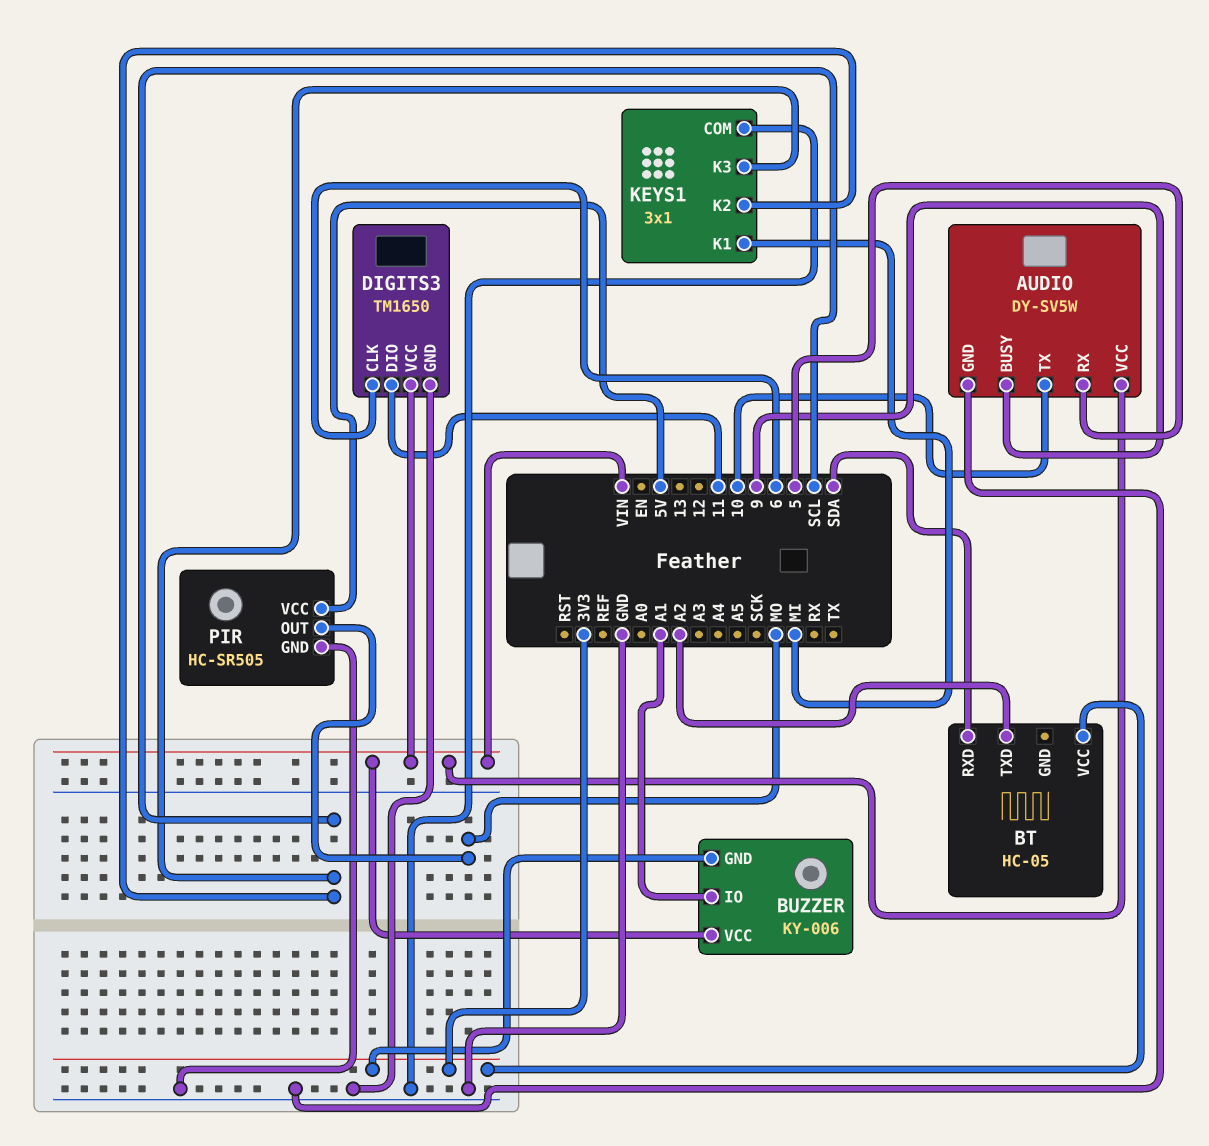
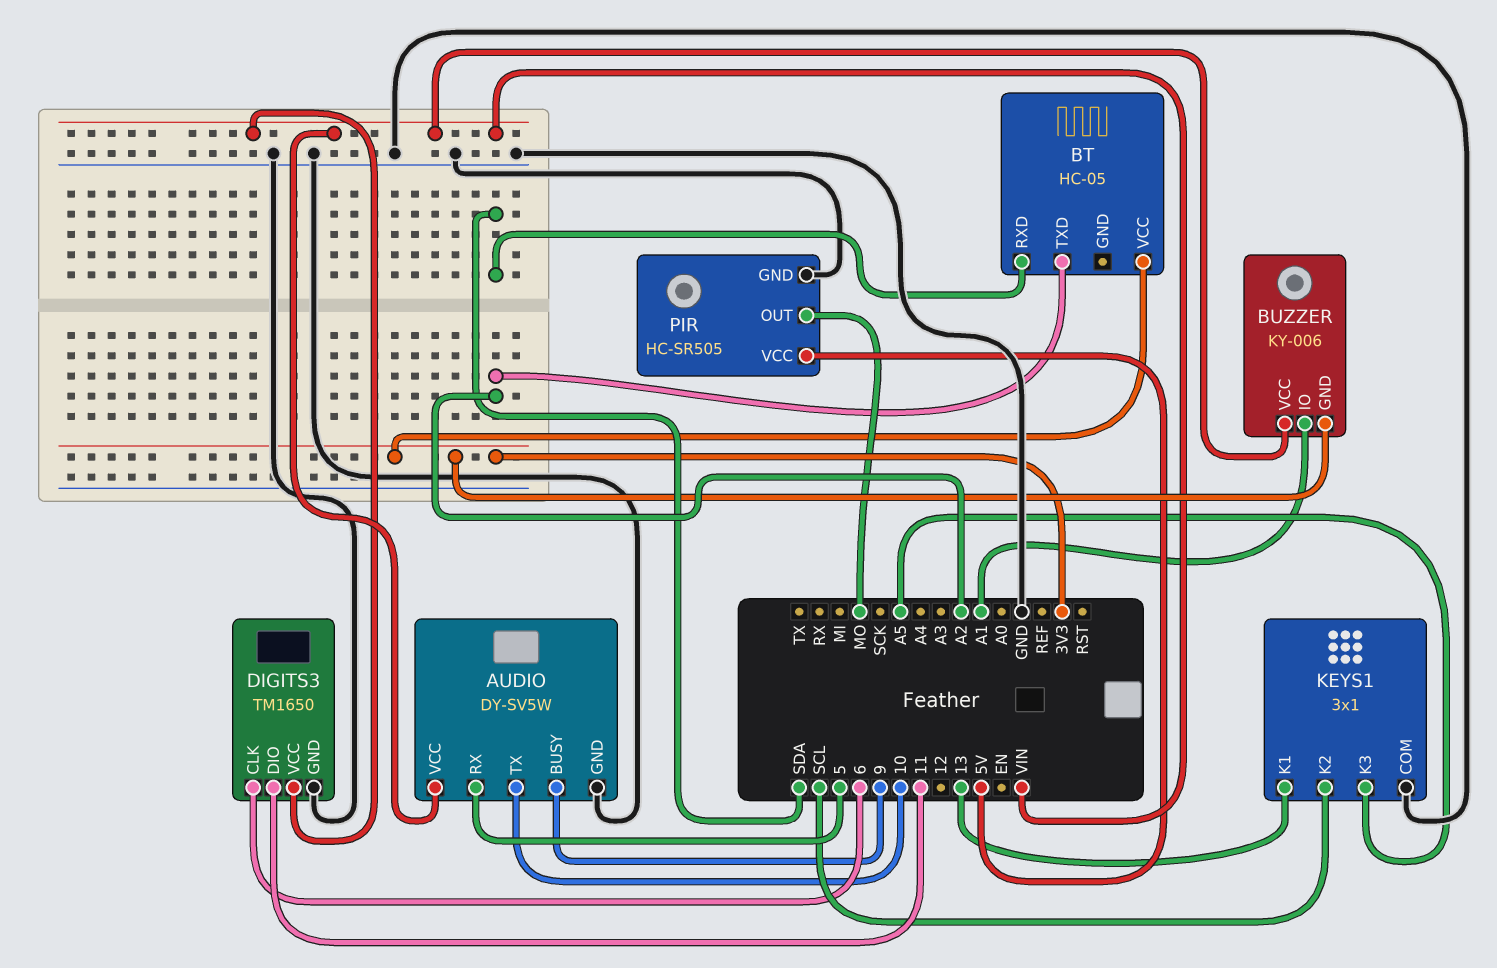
KEYS1 pin K1: MI -> 13
KEYS1 pin K3: SCL -> A5

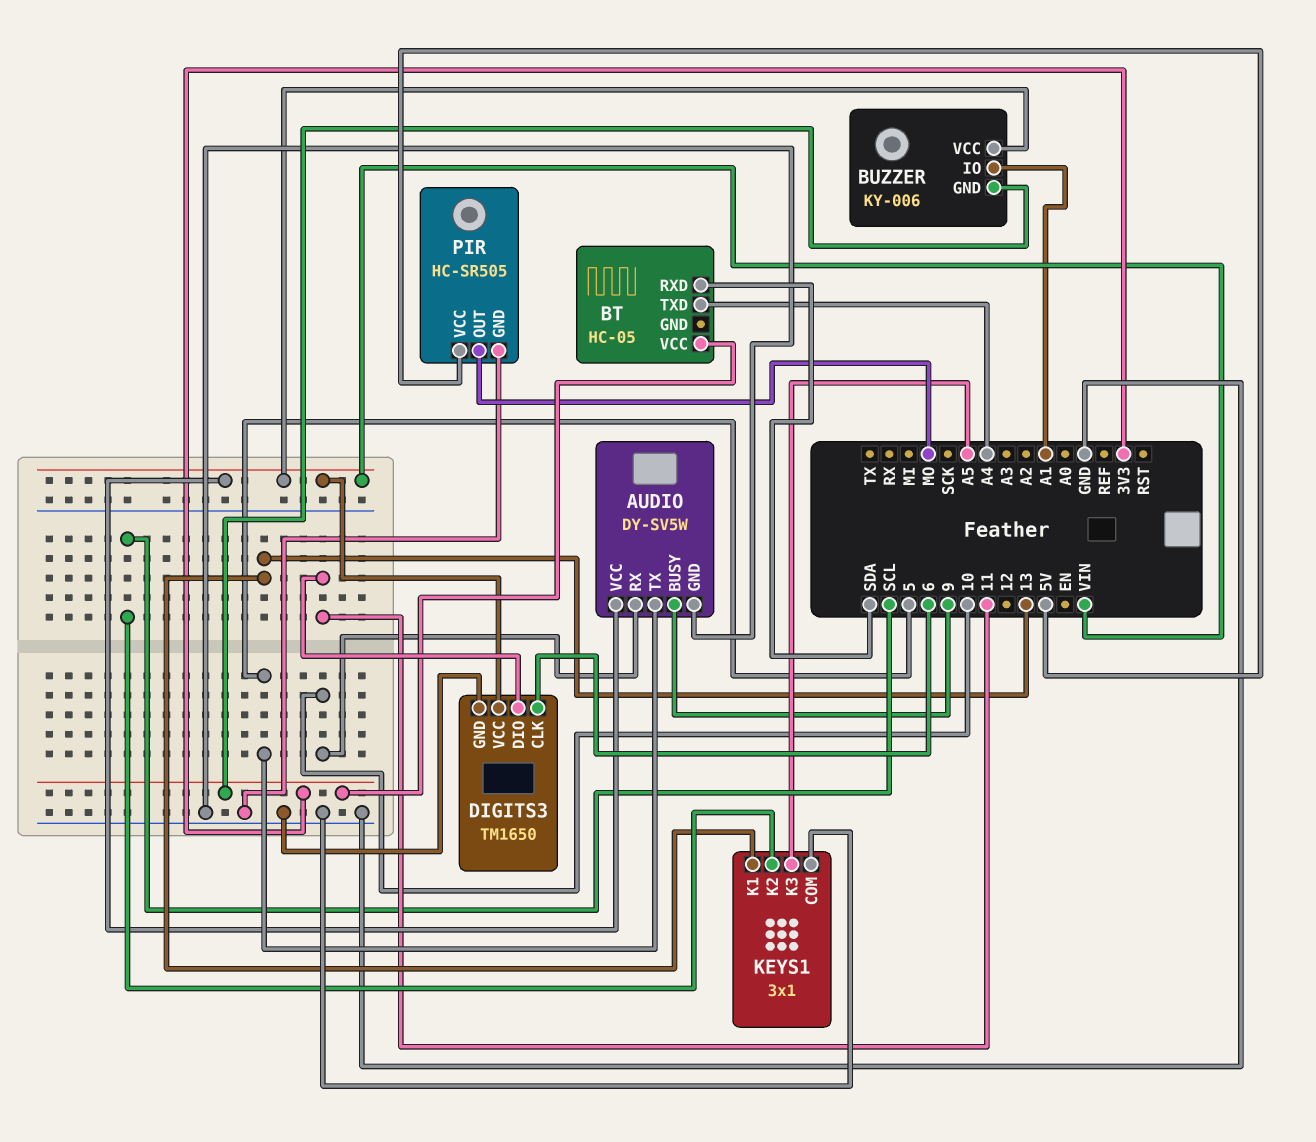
AUDIO pin RX: 5 -> 10
AUDIO pin TX: 10 -> 5
BT pin TXD: A2 -> A4

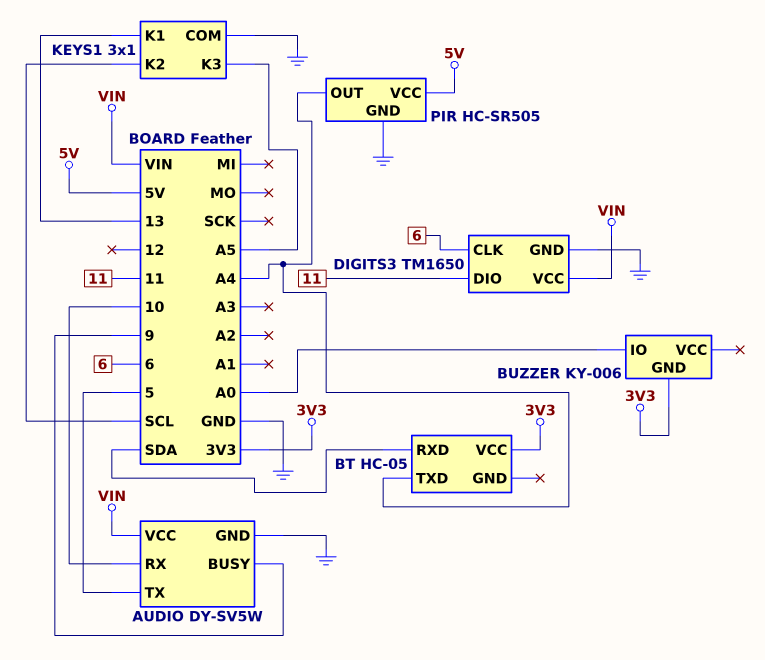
BUZZER pin IO: A1 -> A0
BUZZER pin VCC: VIN -> none
PIR pin OUT: MO -> A4

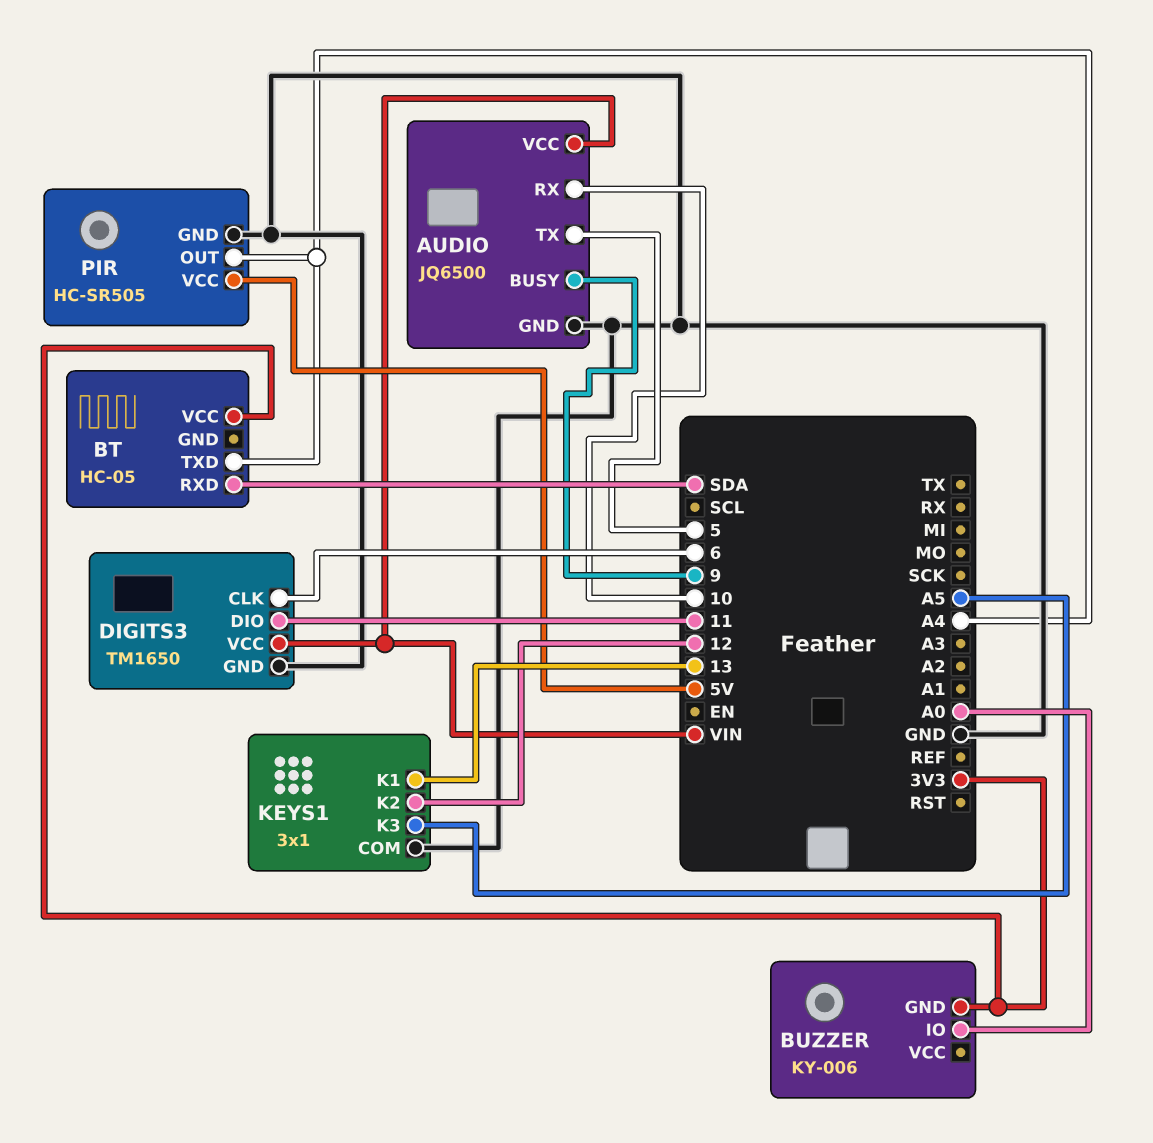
AUDIO: DY-SV5W -> JQ6500
KEYS1 pin K2: SCL -> 12

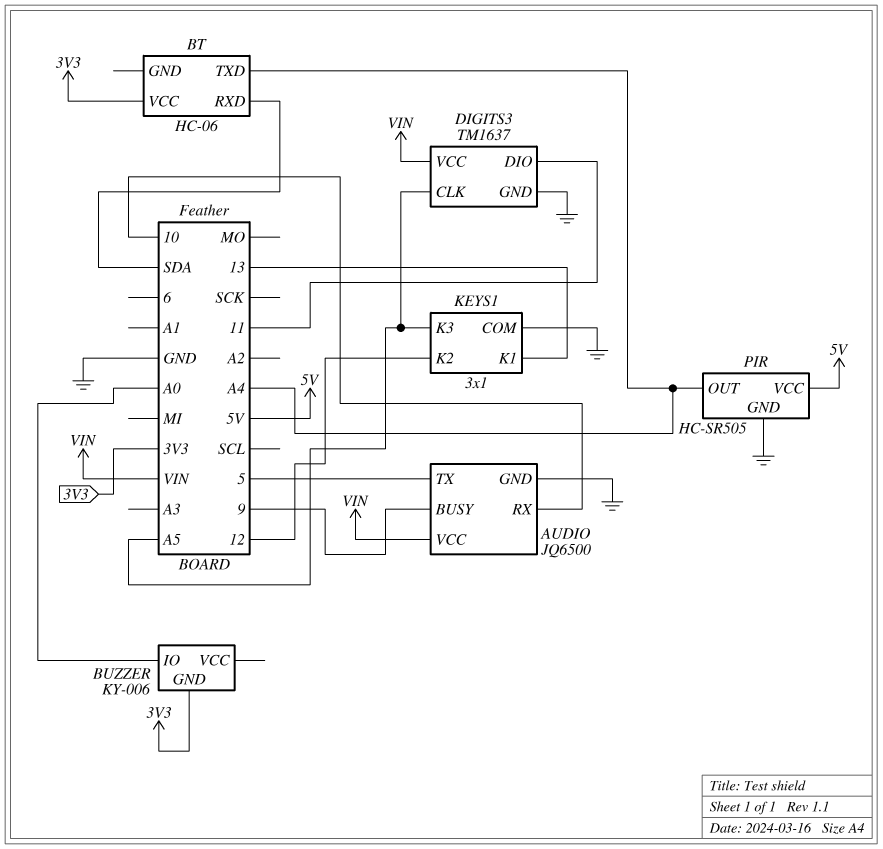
BT: HC-05 -> HC-06
DIGITS3: TM1650 -> TM1637
DIGITS3 pin CLK: 6 -> A5

